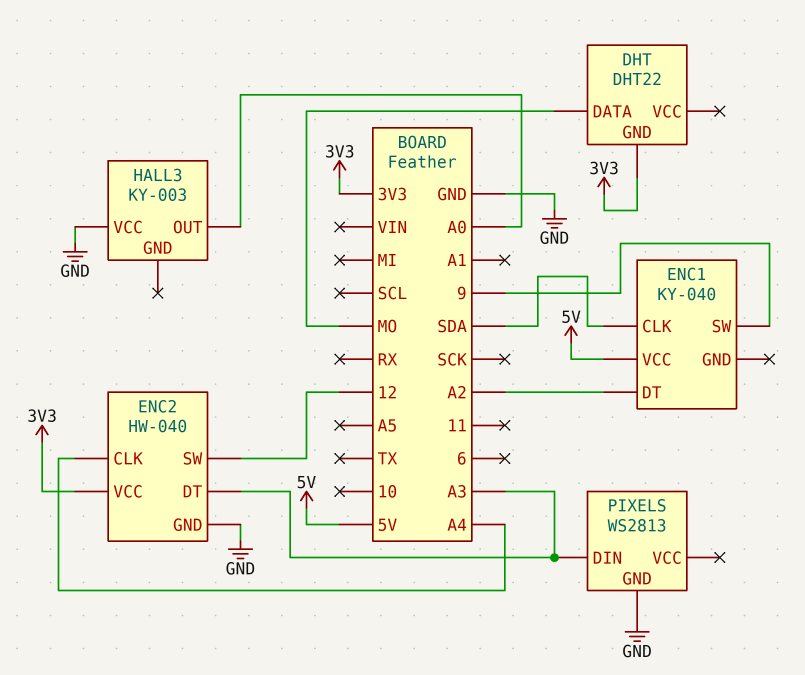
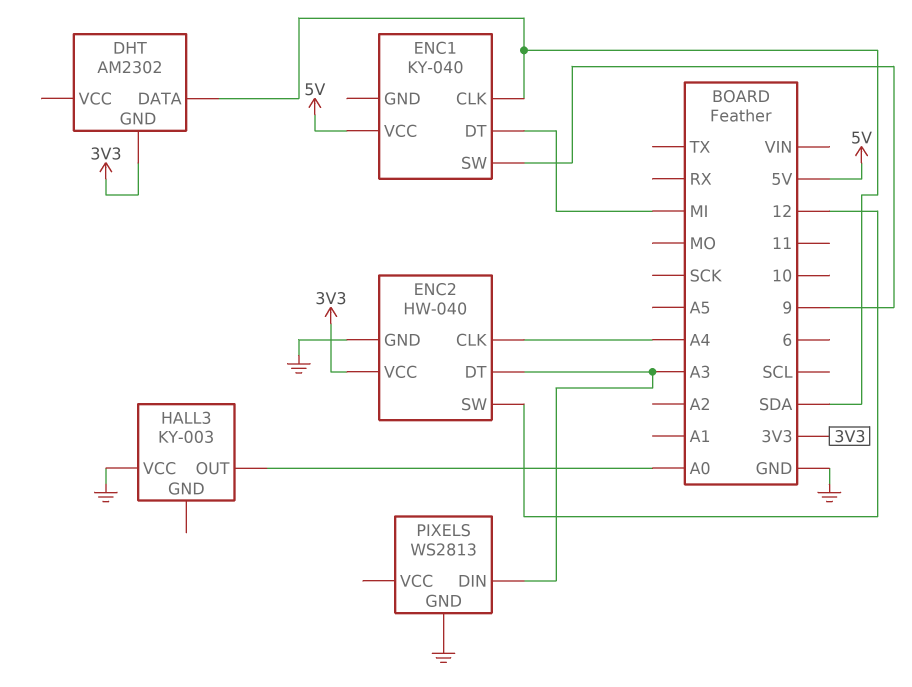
DHT: DHT22 -> AM2302
DHT pin DATA: MO -> SDA
ENC1 pin DT: A2 -> MI

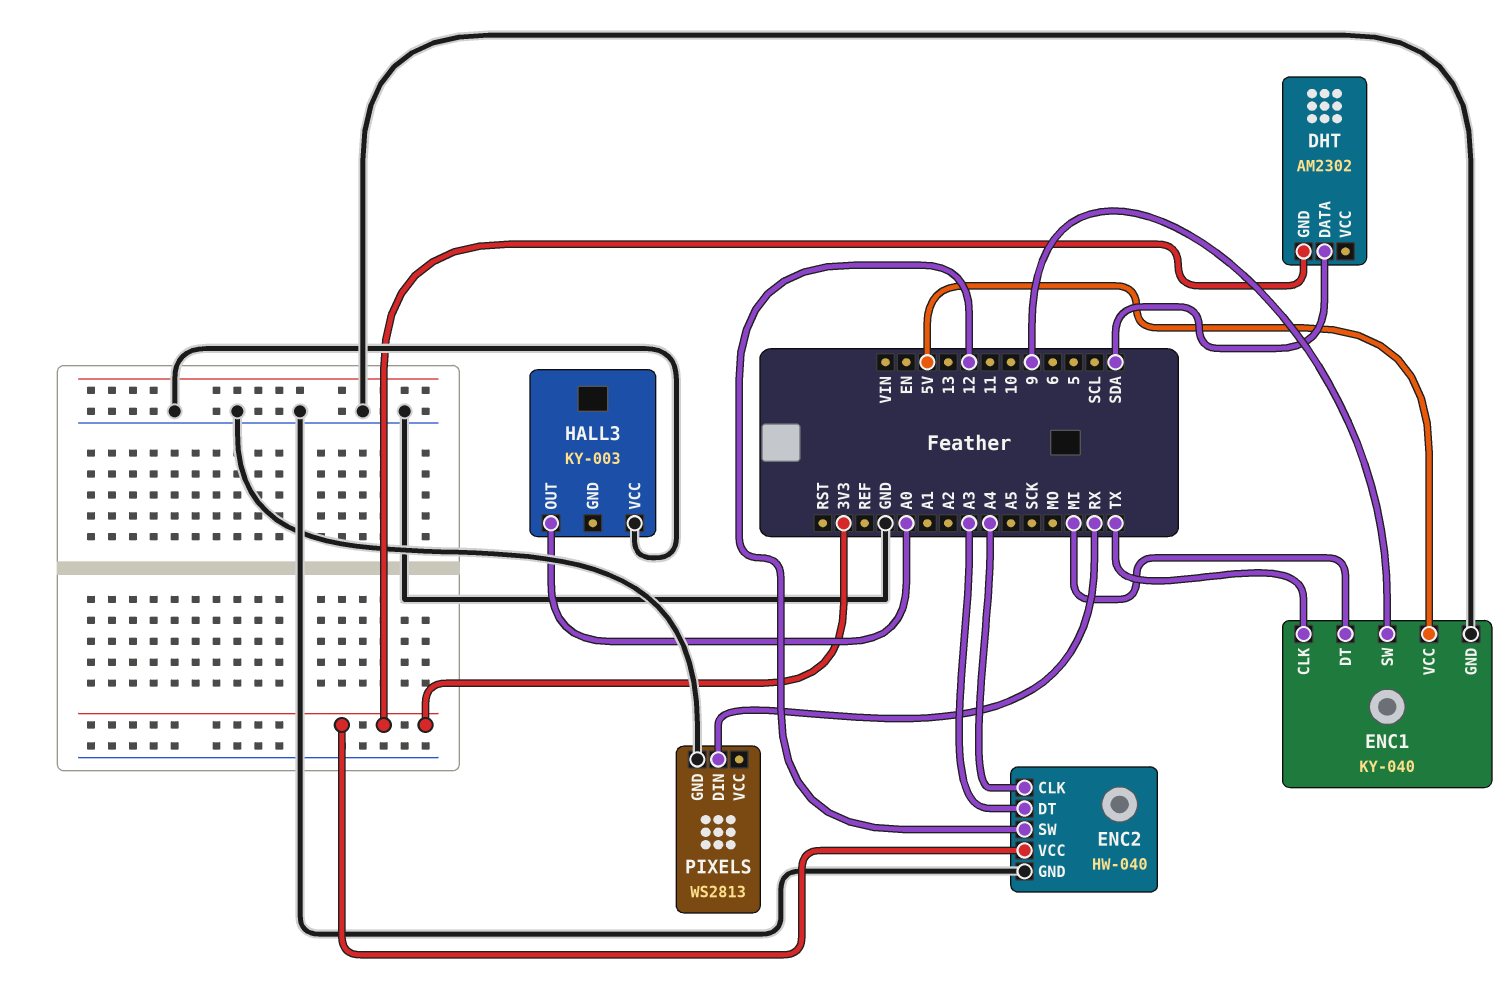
ENC1 pin CLK: SDA -> TX
ENC1 pin GND: none -> GND
PIXELS pin DIN: A3 -> RX

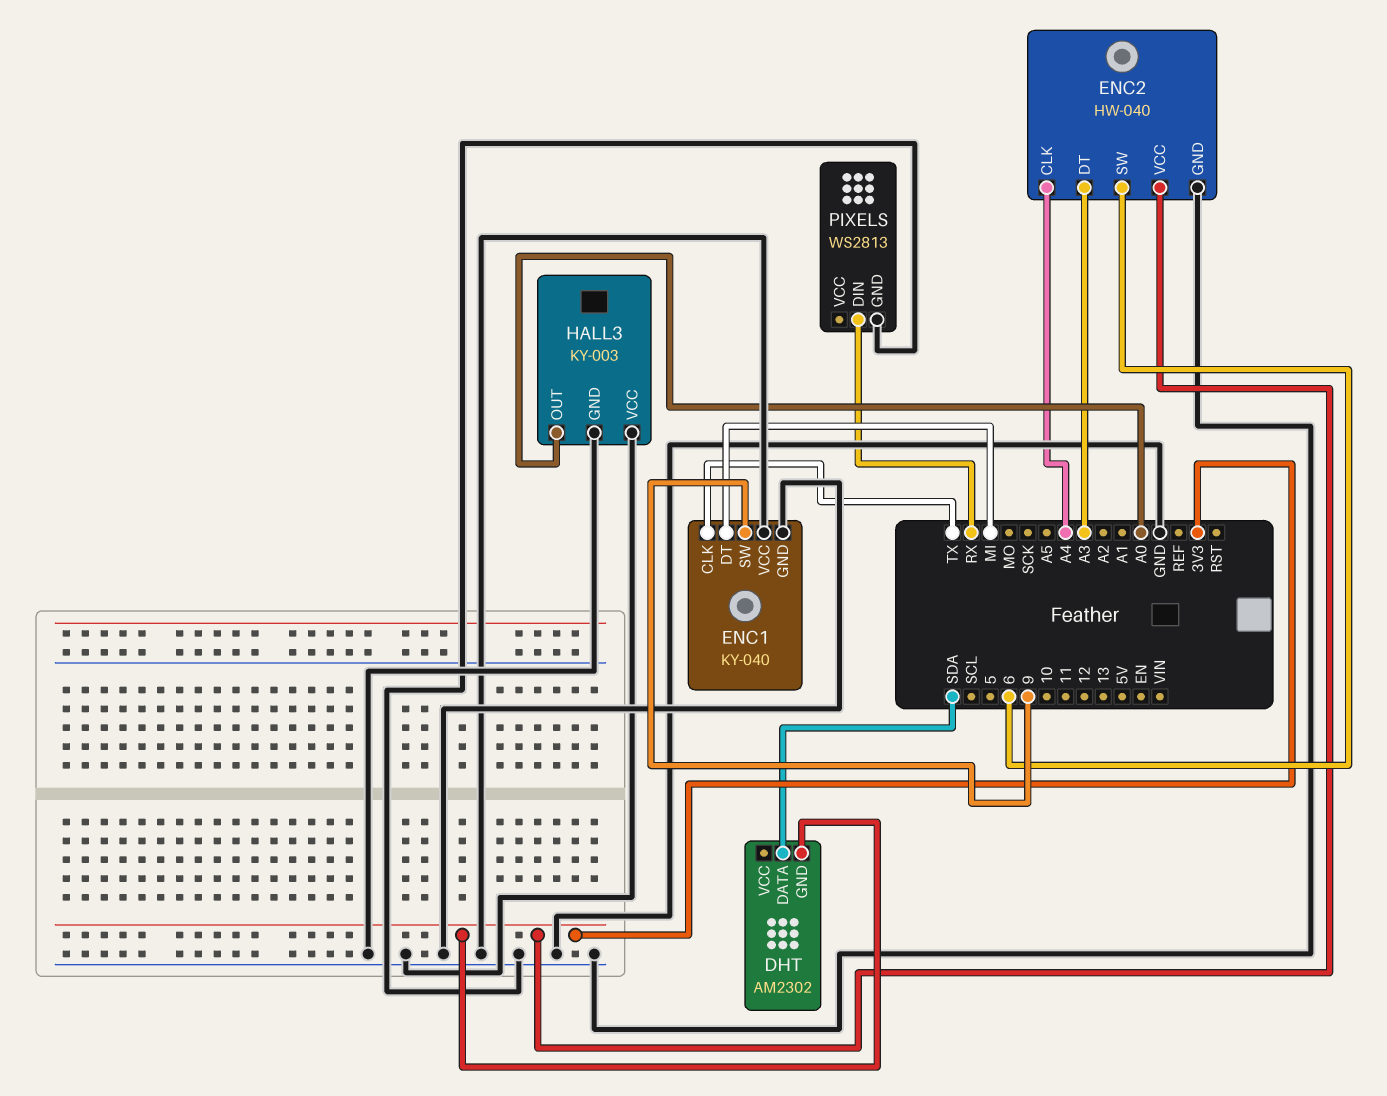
ENC1 pin VCC: 5V -> GND
ENC2 pin SW: 12 -> 6
HALL3 pin GND: none -> GND

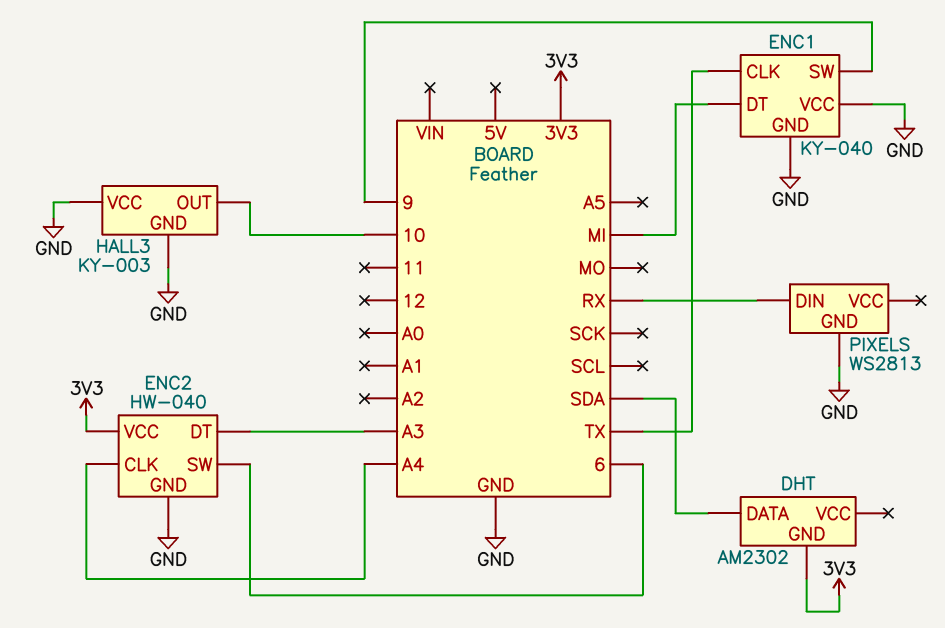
HALL3 pin OUT: A0 -> 10

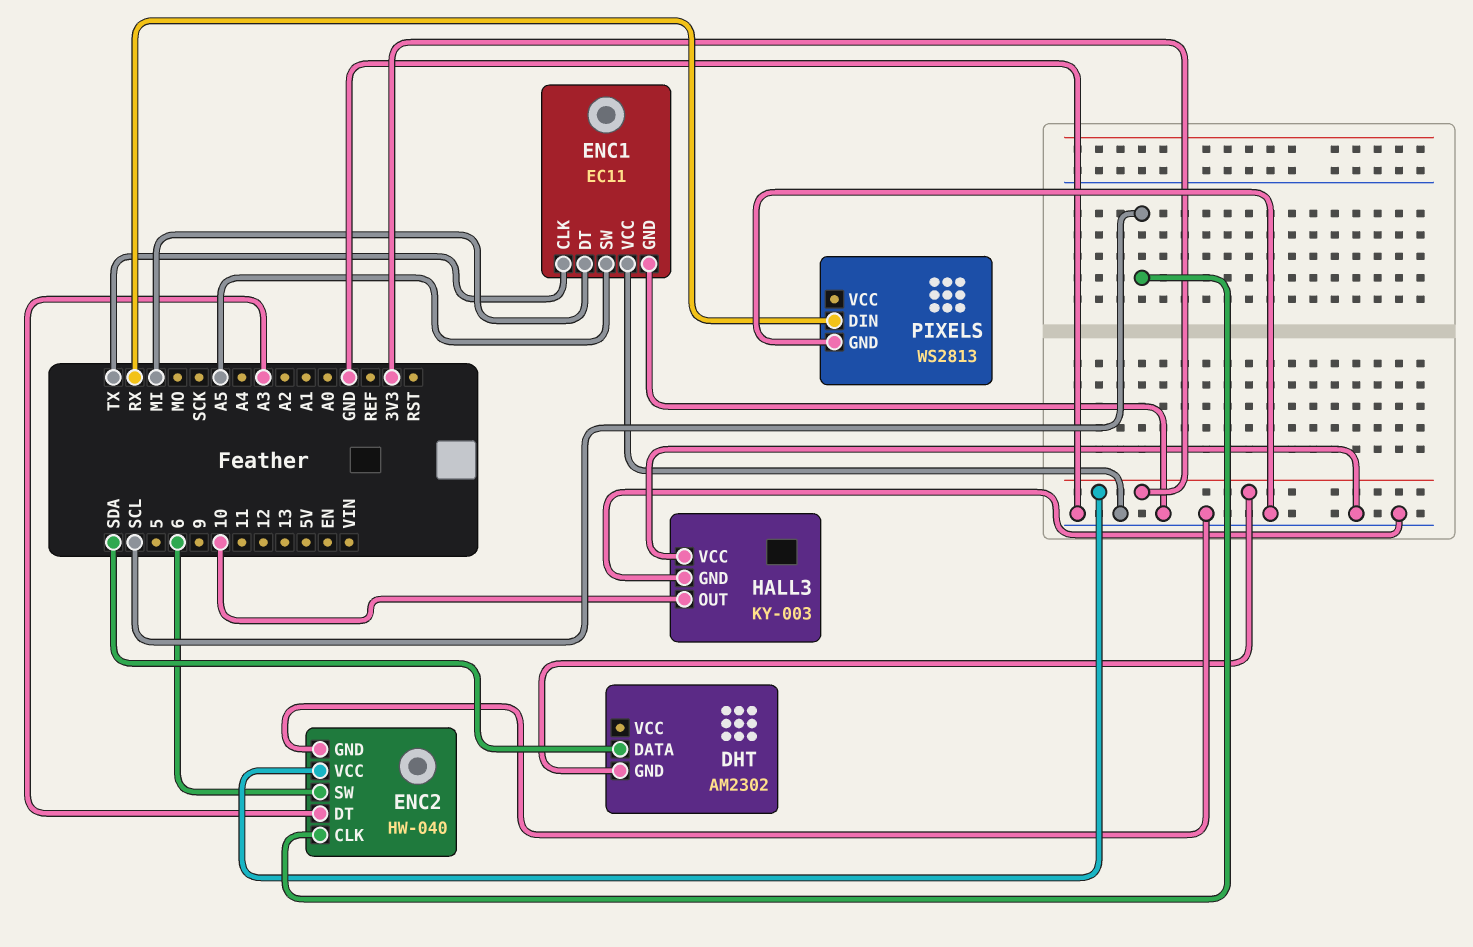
ENC1: KY-040 -> EC11
ENC1 pin SW: 9 -> A5
ENC2 pin CLK: A4 -> SCL

